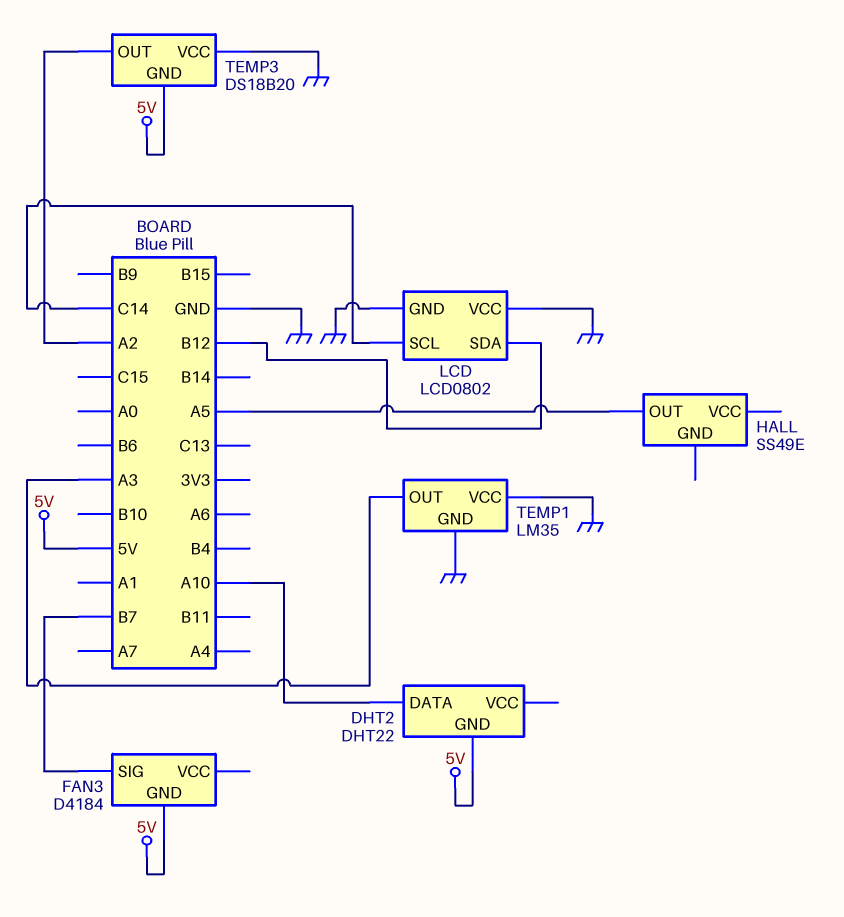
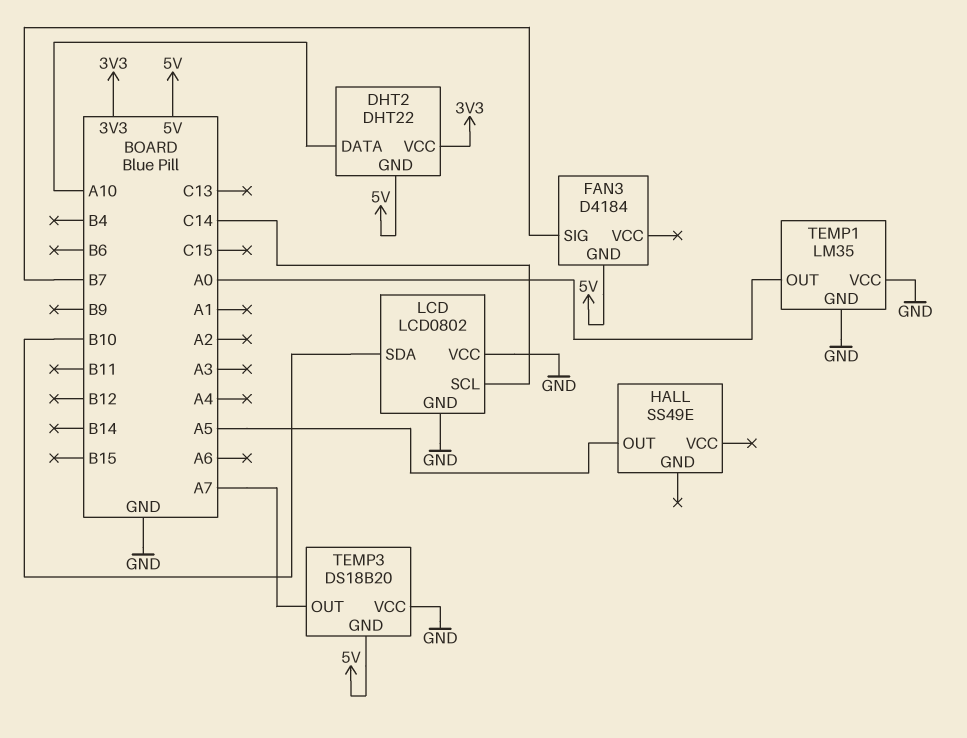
DHT2 pin VCC: none -> 3V3
LCD pin SDA: B12 -> B10
TEMP1 pin OUT: A3 -> A0
TEMP3 pin OUT: A2 -> A7

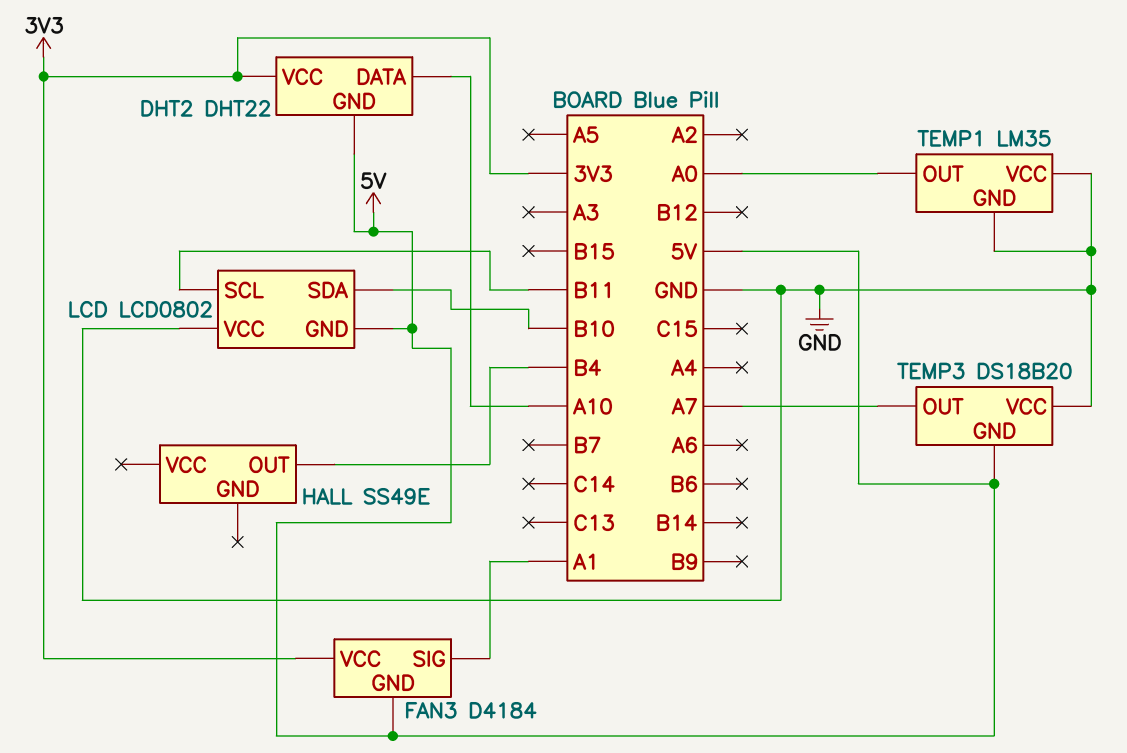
FAN3 pin SIG: B7 -> A1
FAN3 pin VCC: none -> 3V3
HALL pin OUT: A5 -> B4
LCD pin GND: GND -> 5V
LCD pin SCL: C14 -> B11

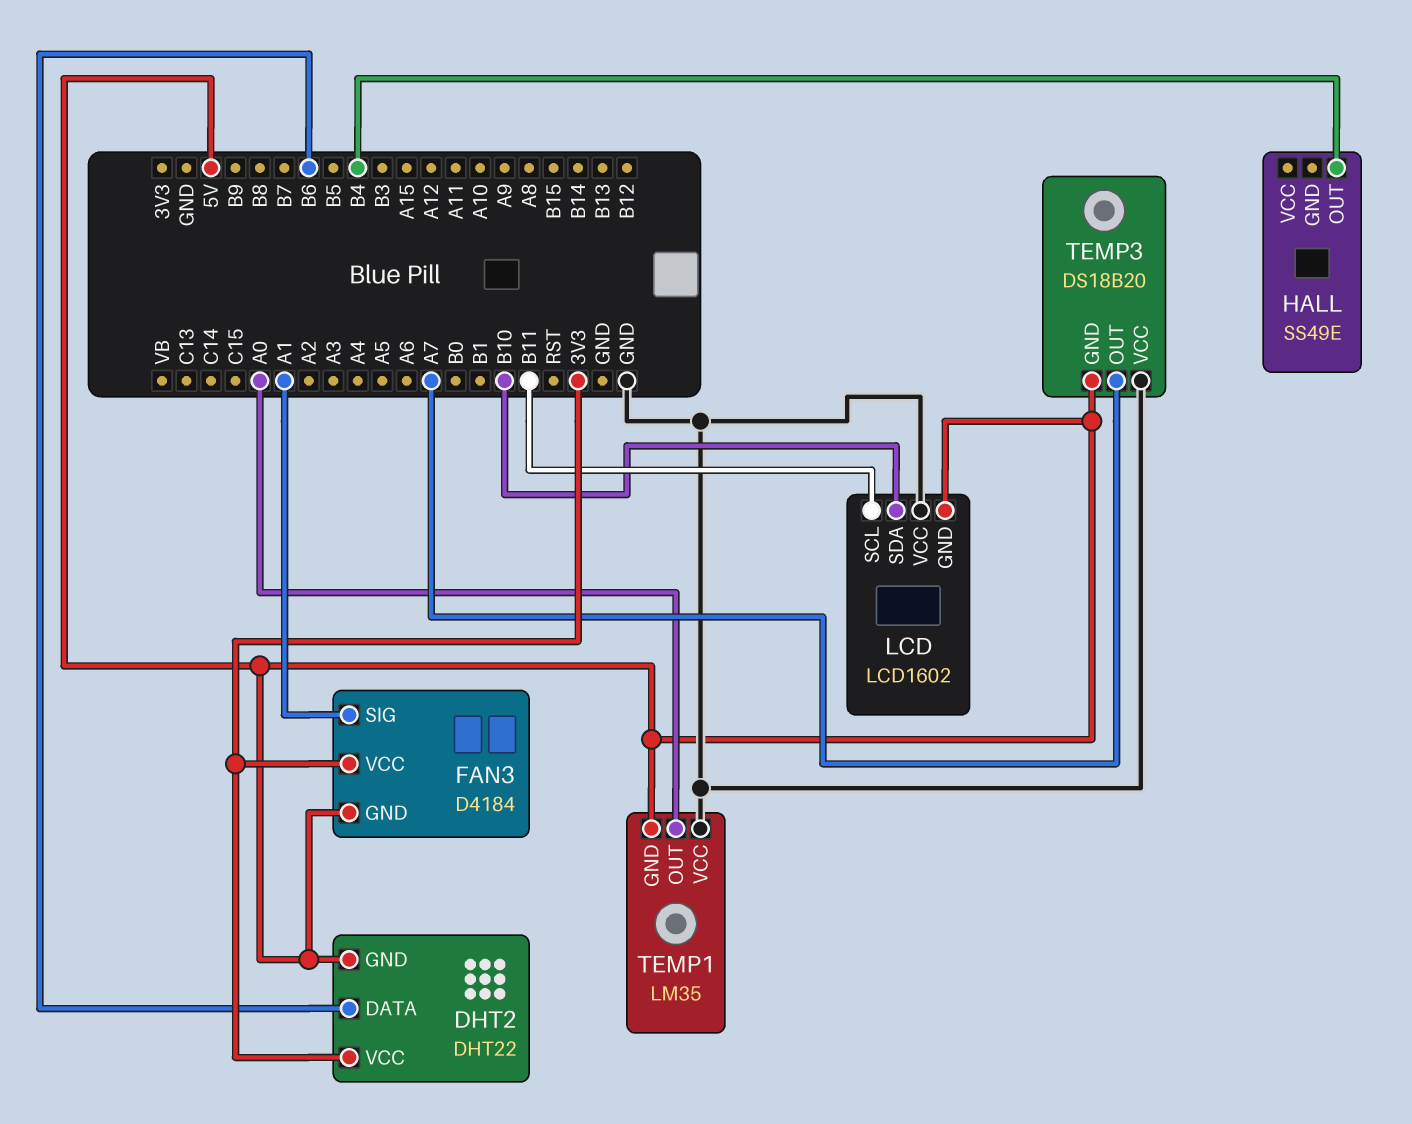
DHT2 pin DATA: A10 -> B6
LCD: LCD0802 -> LCD1602
TEMP1 pin GND: GND -> 5V

